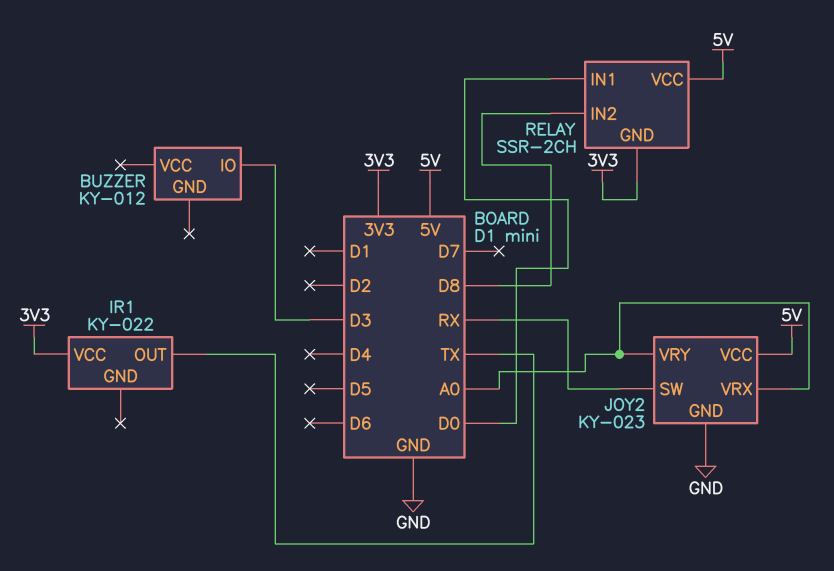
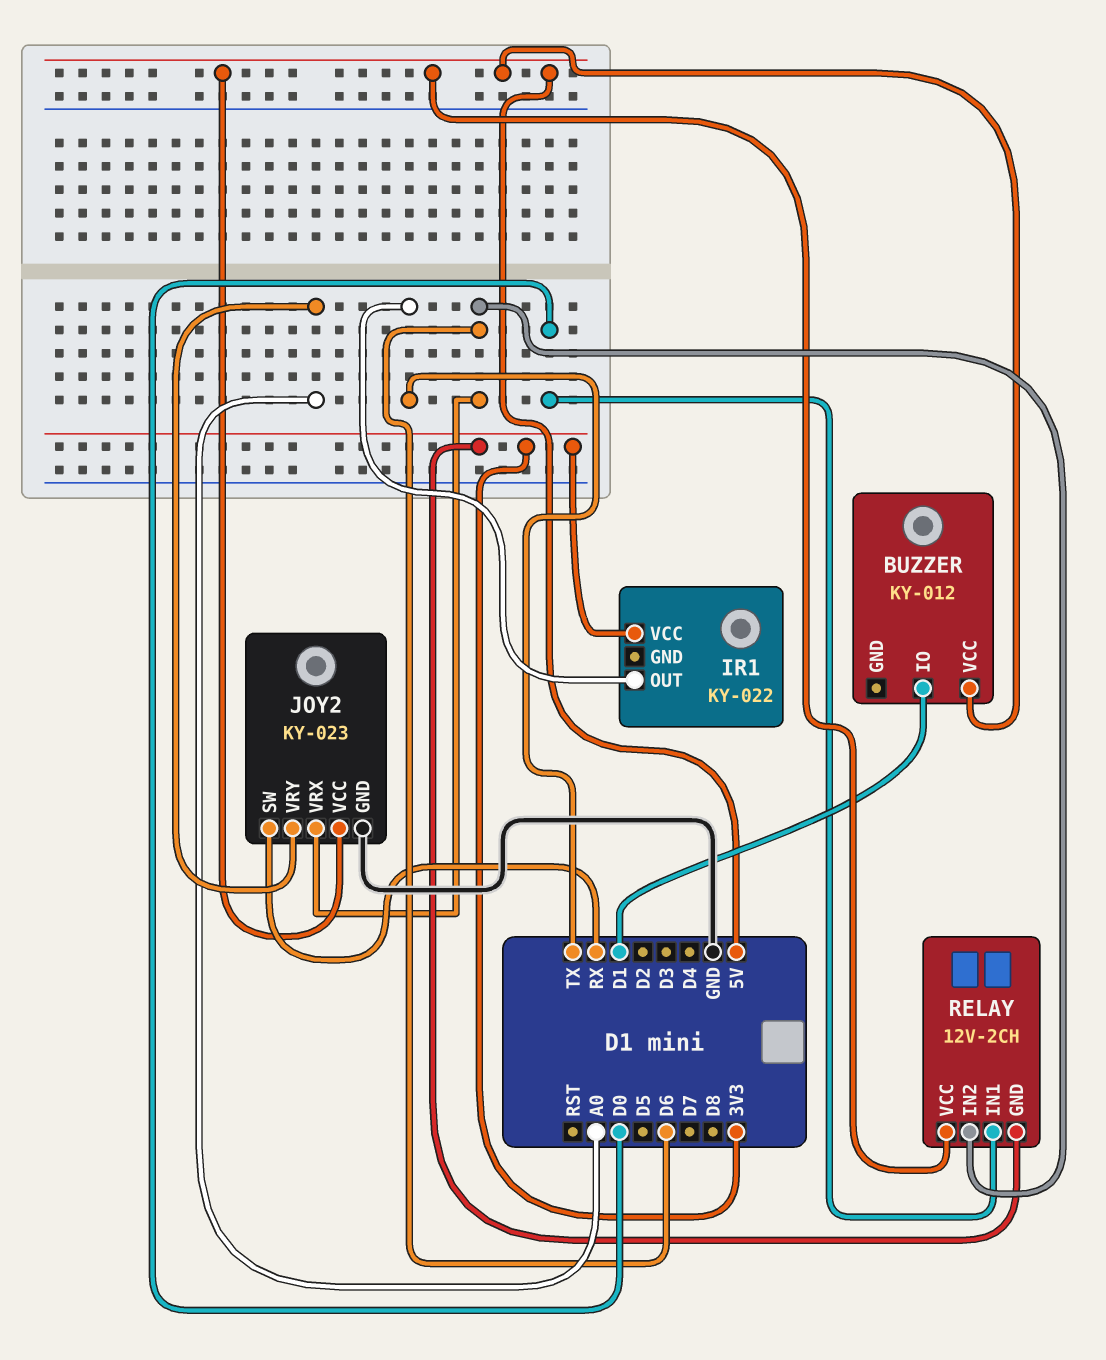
BUZZER pin IO: D3 -> D1
BUZZER pin VCC: none -> 5V
JOY2 pin VRX: A0 -> D6
RELAY: SSR-2CH -> 12V-2CH
RELAY pin IN2: D8 -> D6

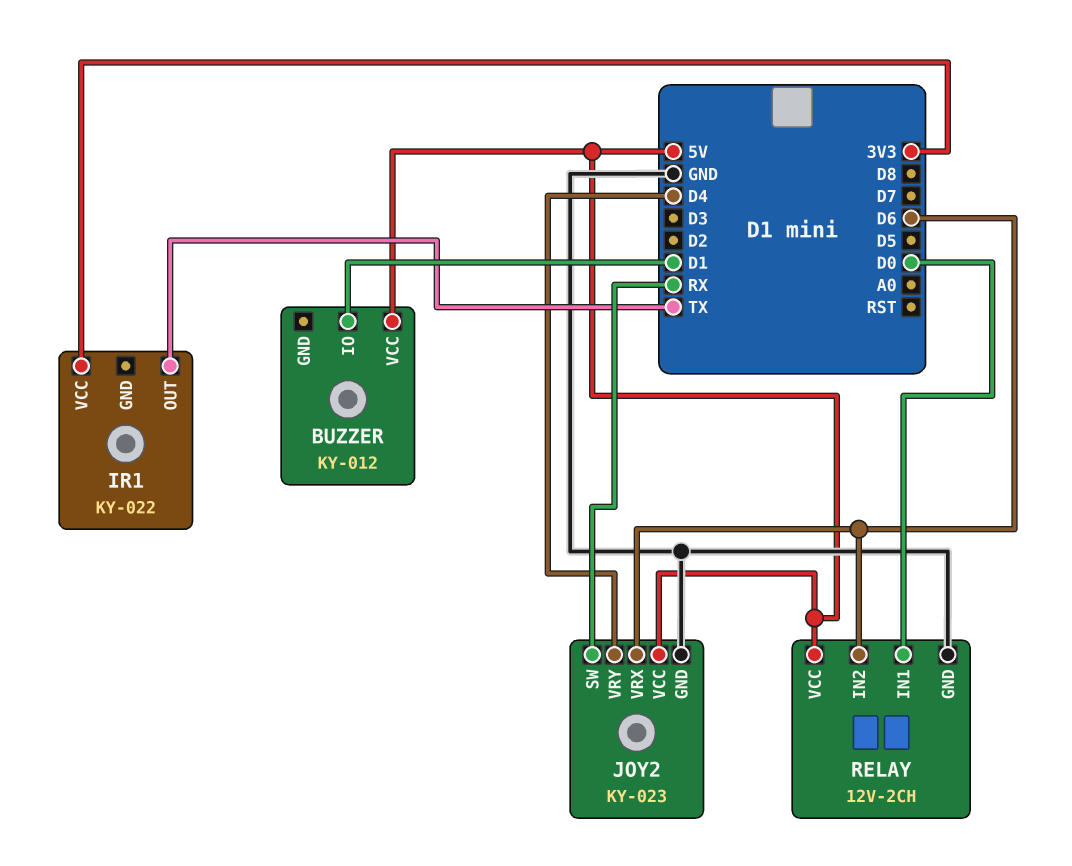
JOY2 pin VRY: A0 -> D4
RELAY pin GND: 3V3 -> GND

